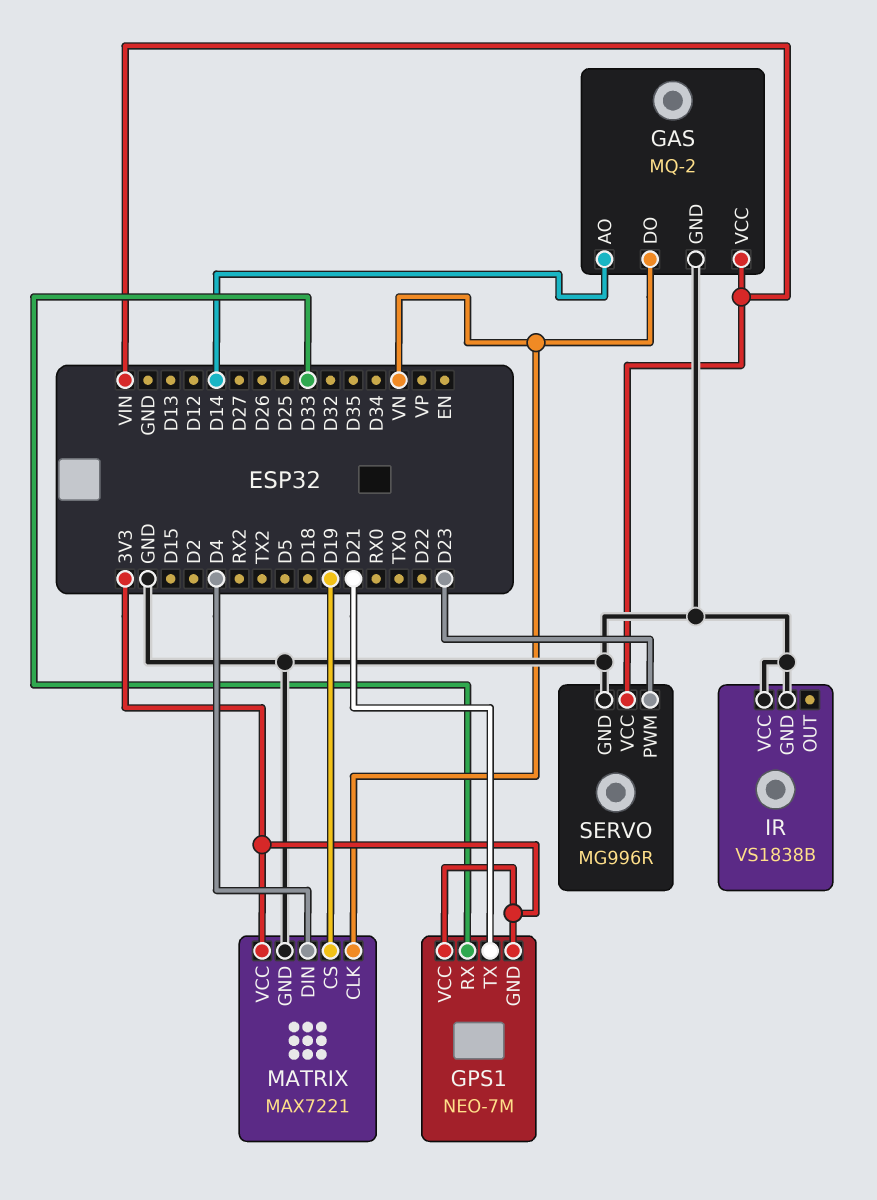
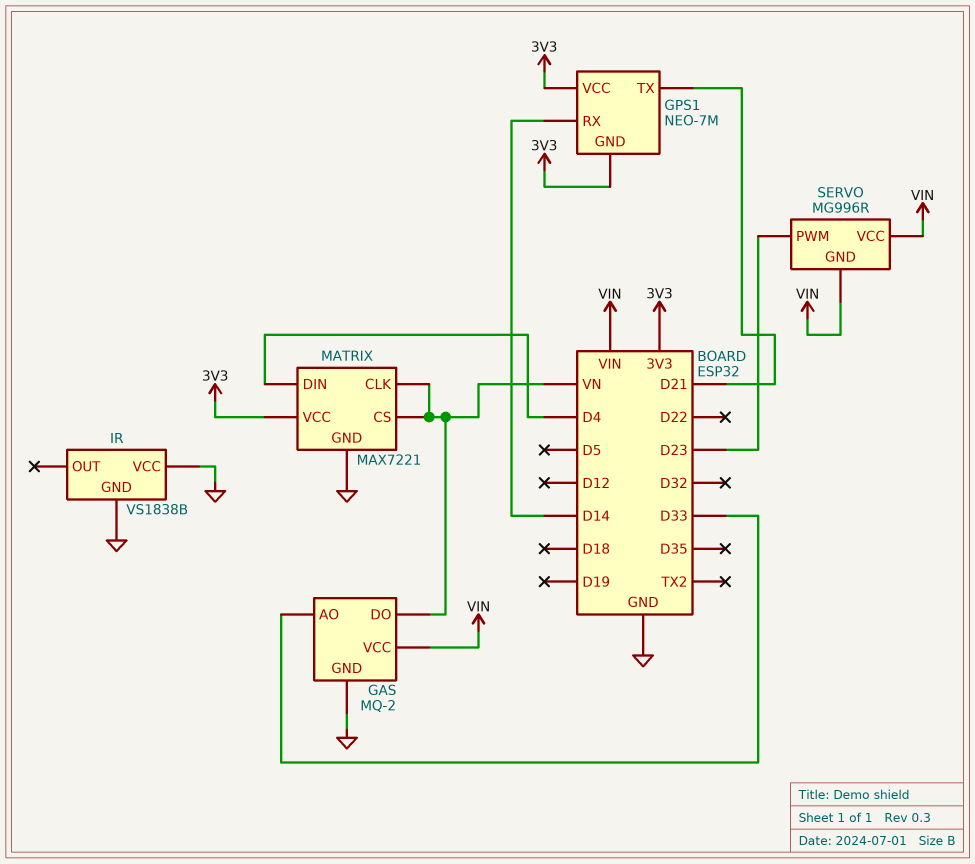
GAS pin AO: D14 -> D33
GPS1 pin RX: D33 -> D14
MATRIX pin CS: D19 -> VN
SERVO pin GND: GND -> VIN

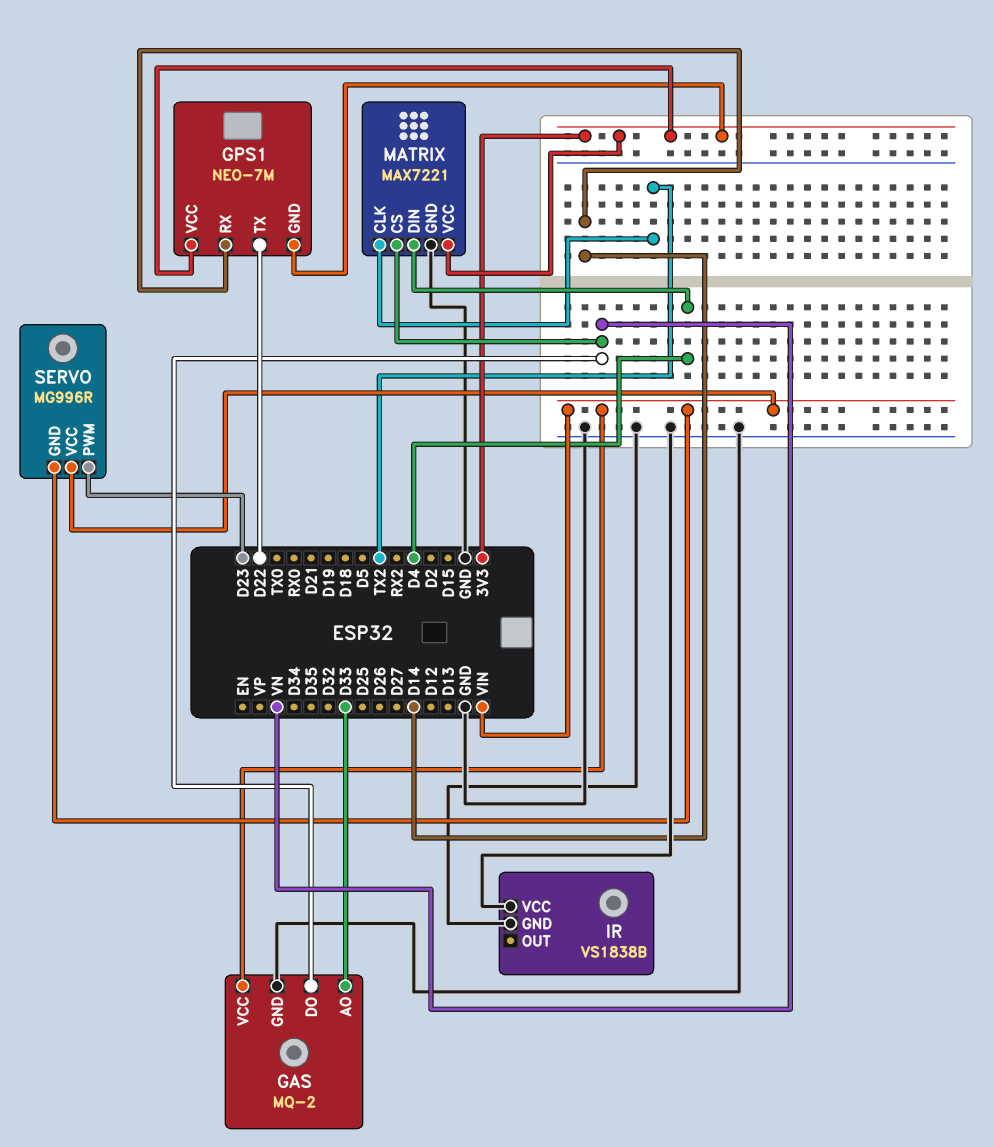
GPS1 pin TX: D21 -> D22
MATRIX pin CLK: VN -> TX2

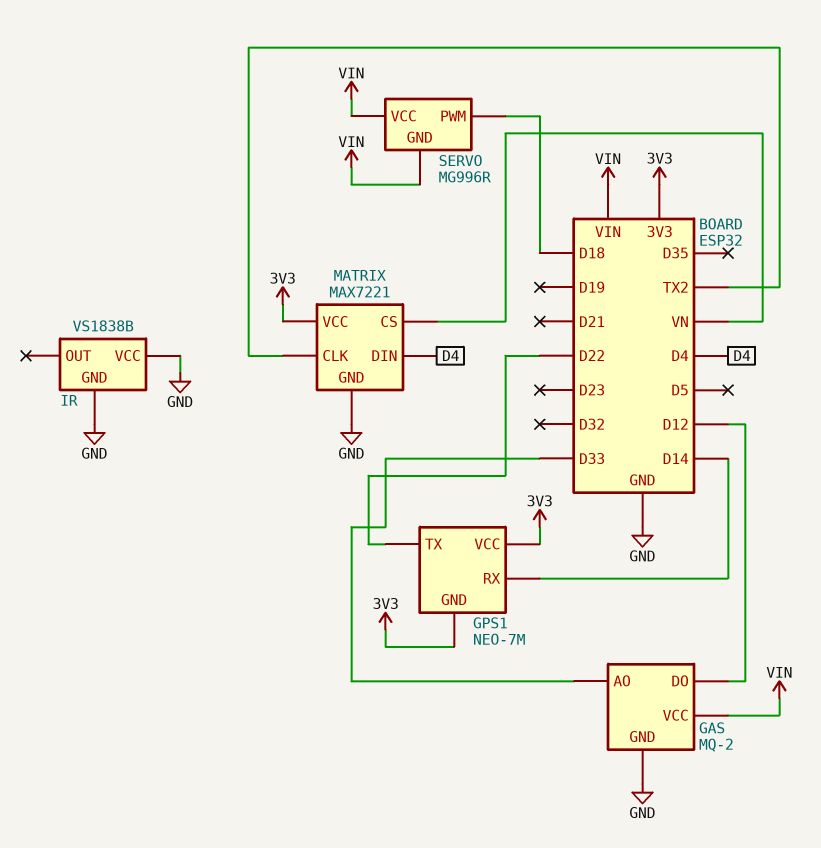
GAS pin DO: VN -> D12
SERVO pin PWM: D23 -> D18

